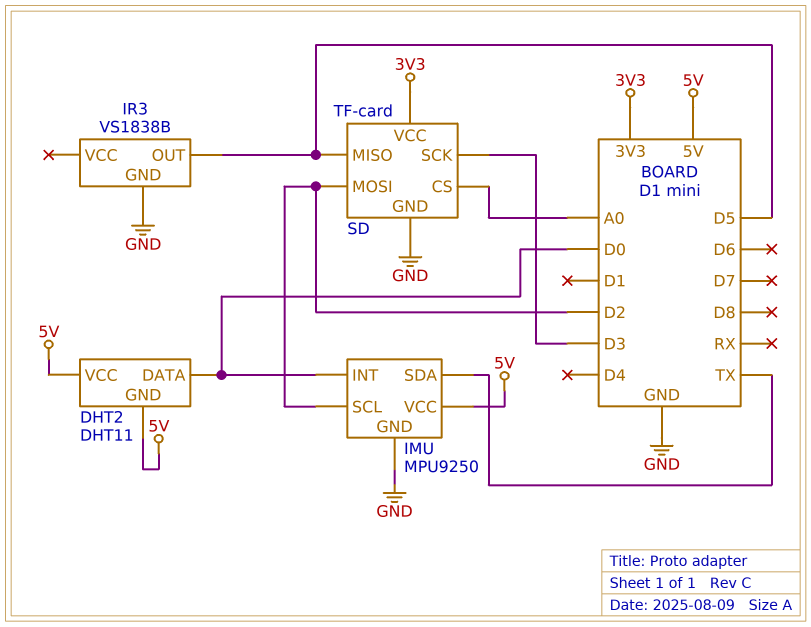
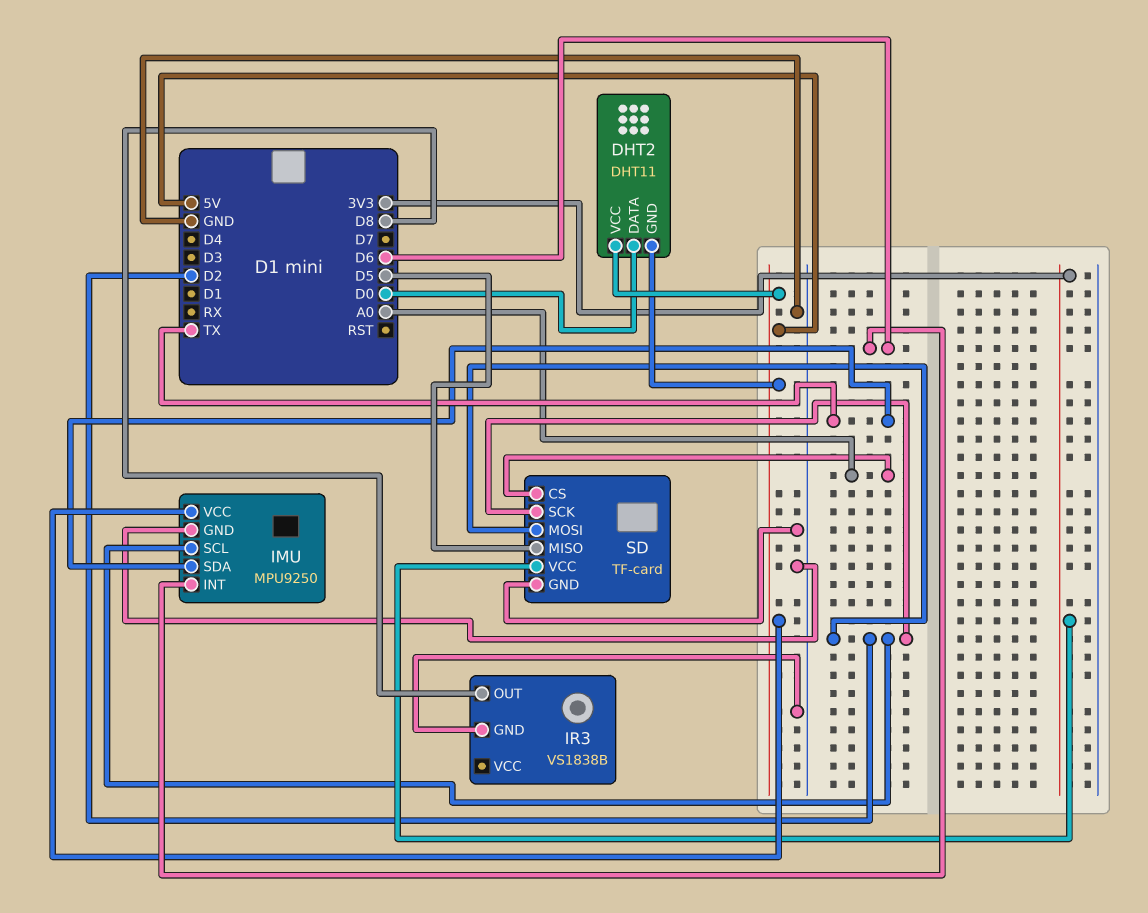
IMU pin INT: D0 -> D6
IR3 pin OUT: D5 -> D8
SD pin SCK: D3 -> D2

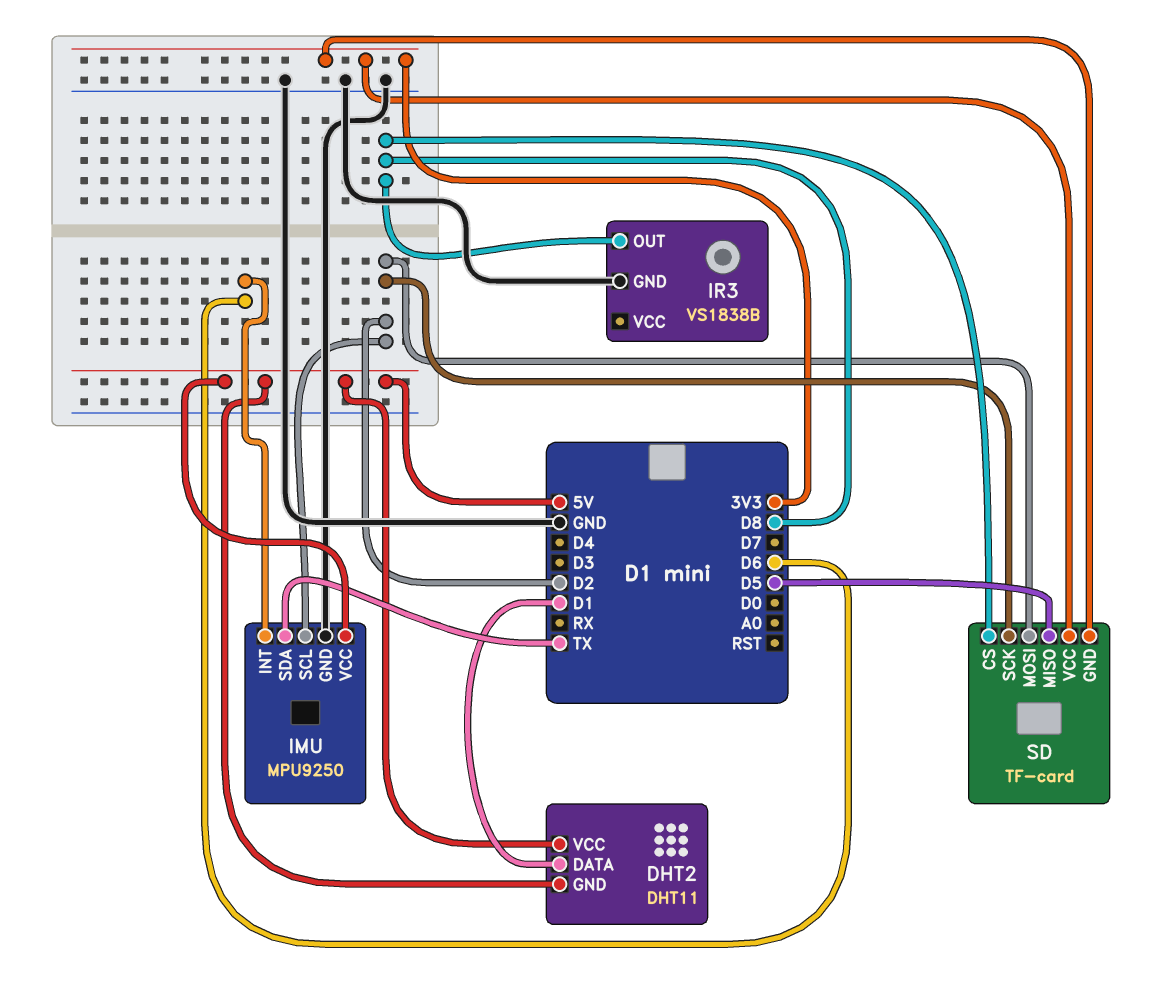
DHT2 pin DATA: D0 -> D1
SD pin CS: A0 -> D8
SD pin GND: GND -> 3V3

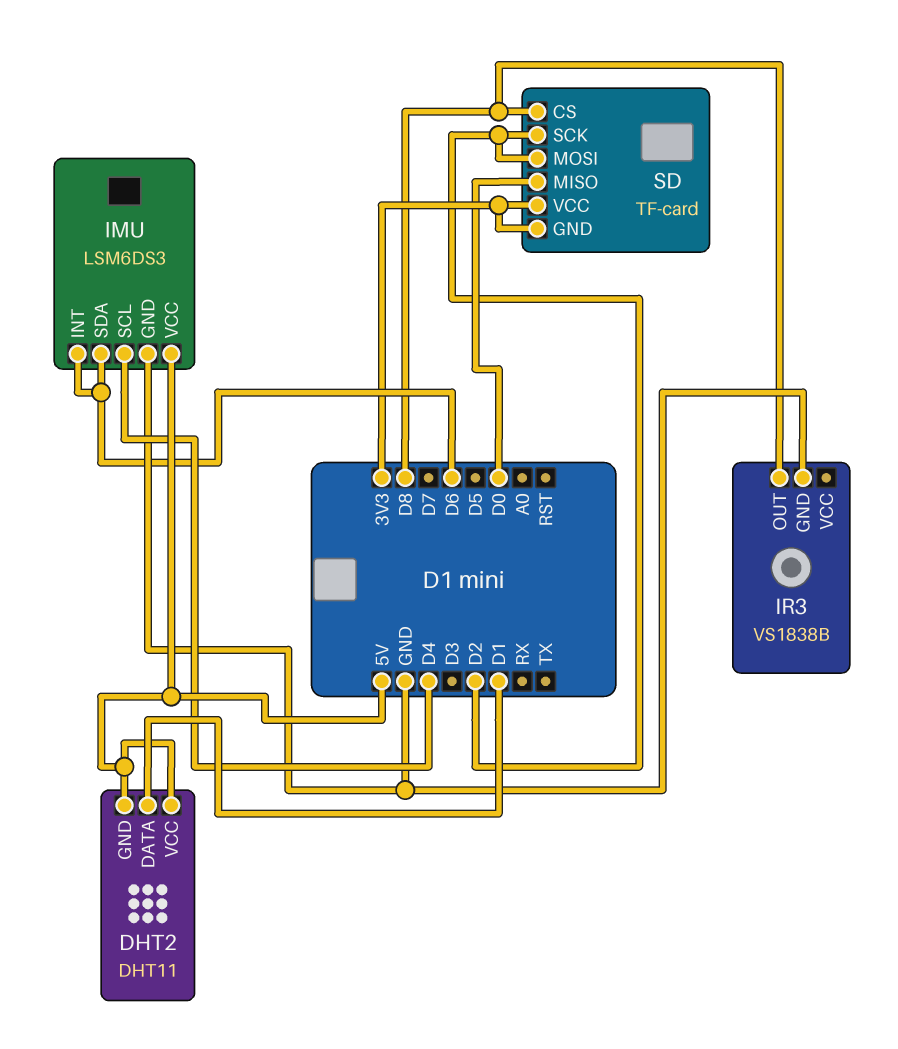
IMU: MPU9250 -> LSM6DS3
IMU pin SCL: D2 -> D4
IMU pin SDA: TX -> D6
SD pin MISO: D5 -> D0

